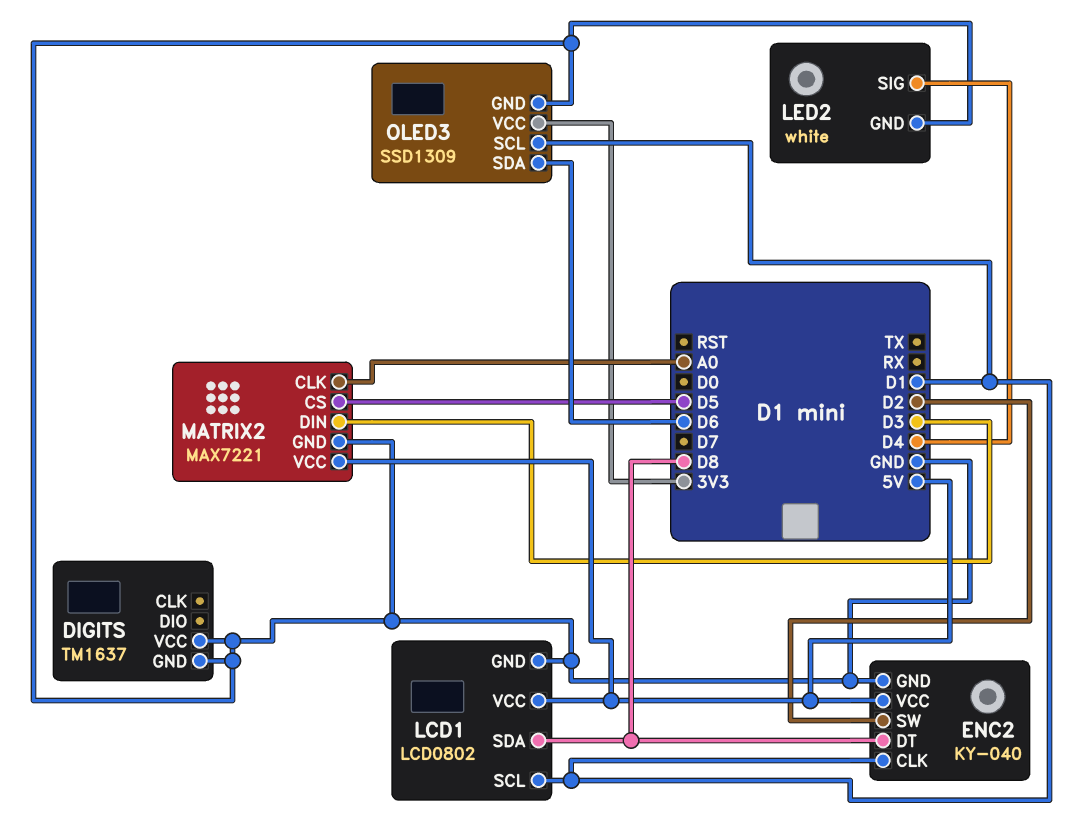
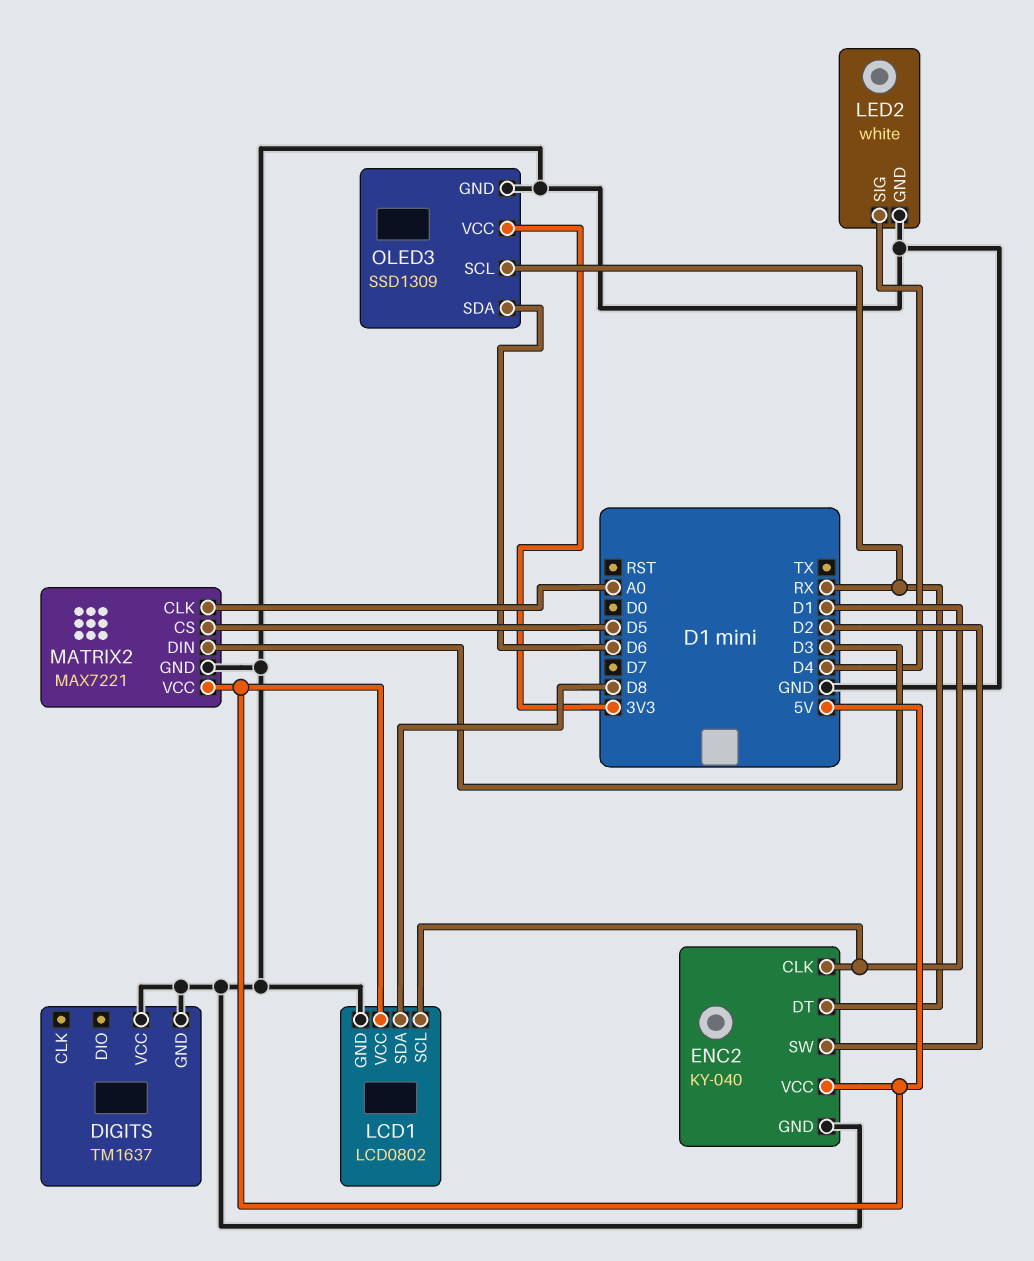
ENC2 pin DT: D8 -> RX
OLED3 pin SCL: D1 -> RX

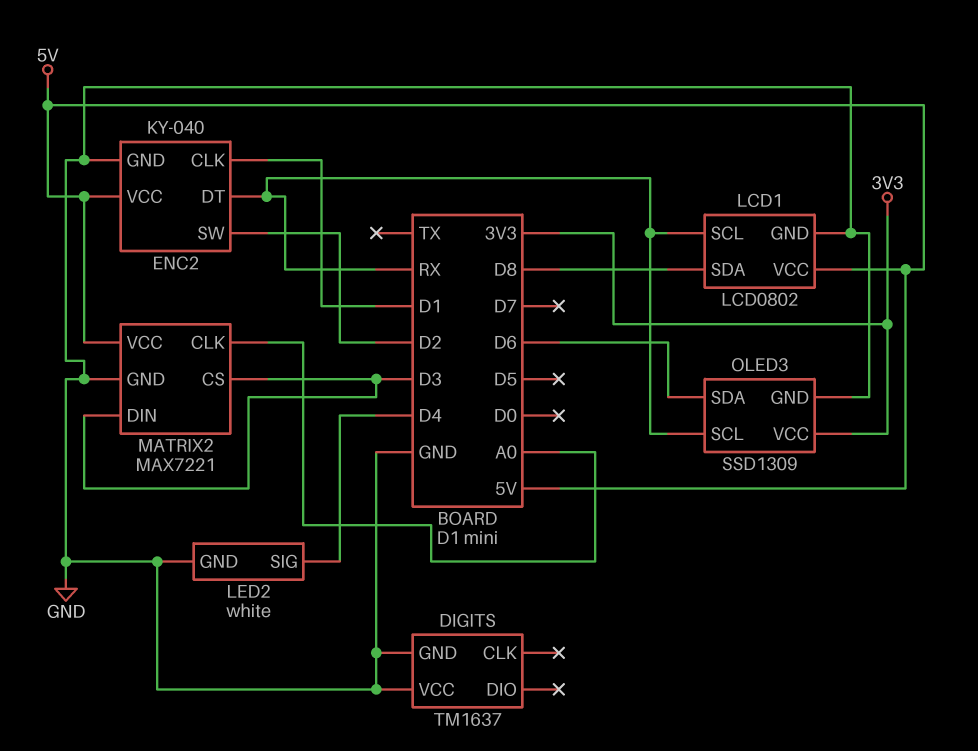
LCD1 pin SCL: D1 -> RX
MATRIX2 pin CS: D5 -> D3

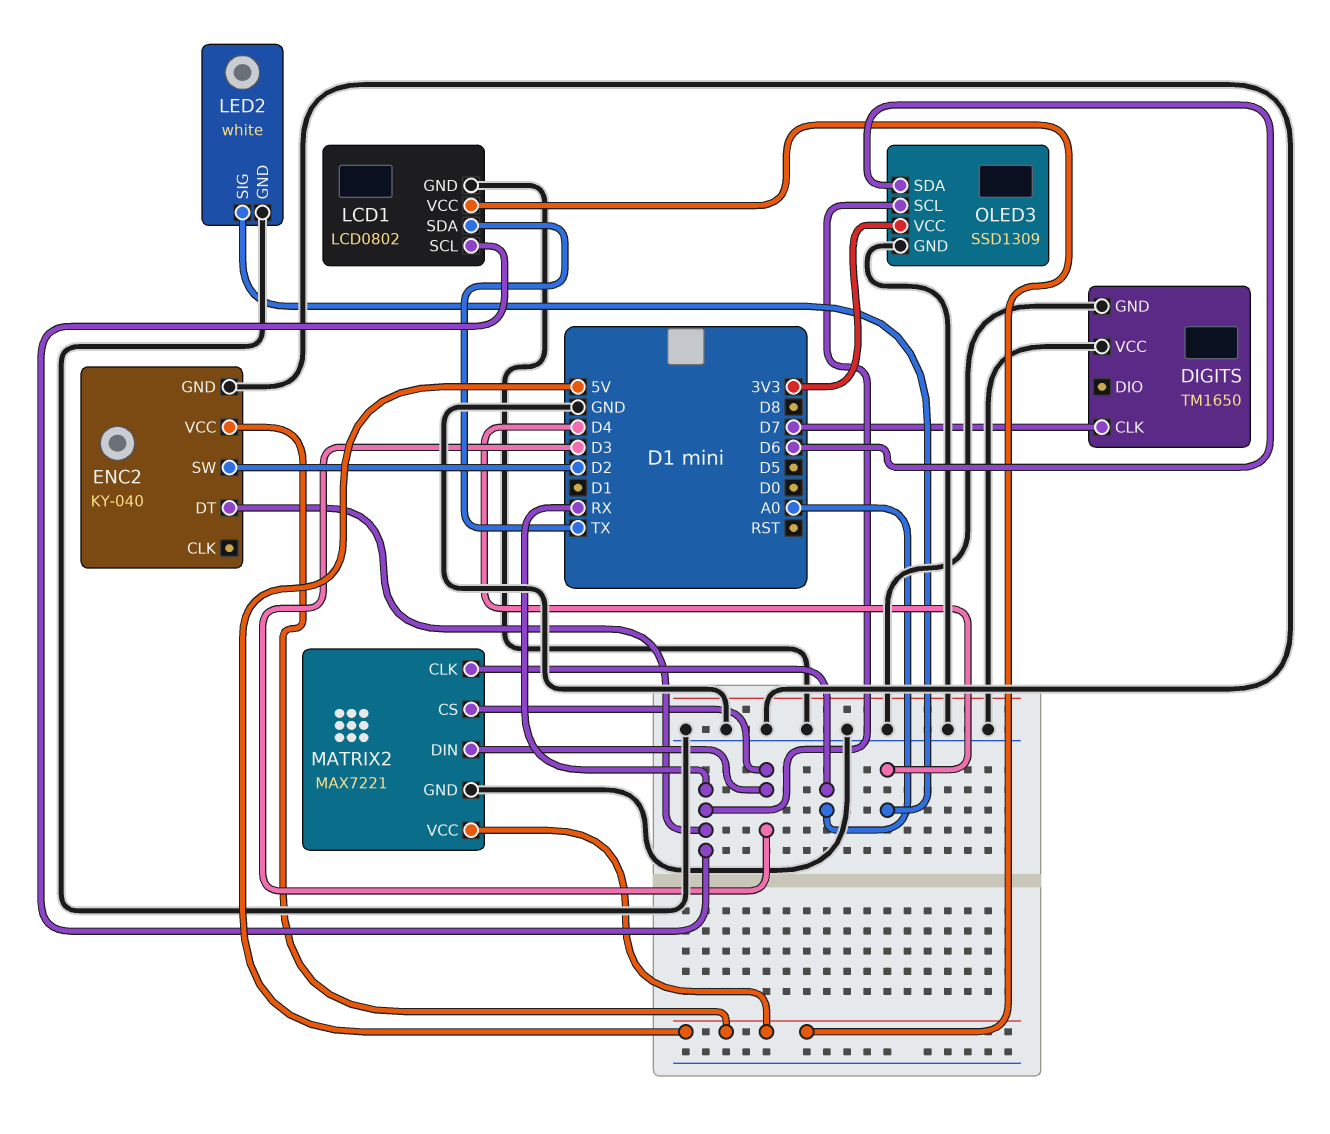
DIGITS: TM1637 -> TM1650
DIGITS pin CLK: none -> D7
ENC2 pin CLK: D1 -> none
LCD1 pin SDA: D8 -> TX

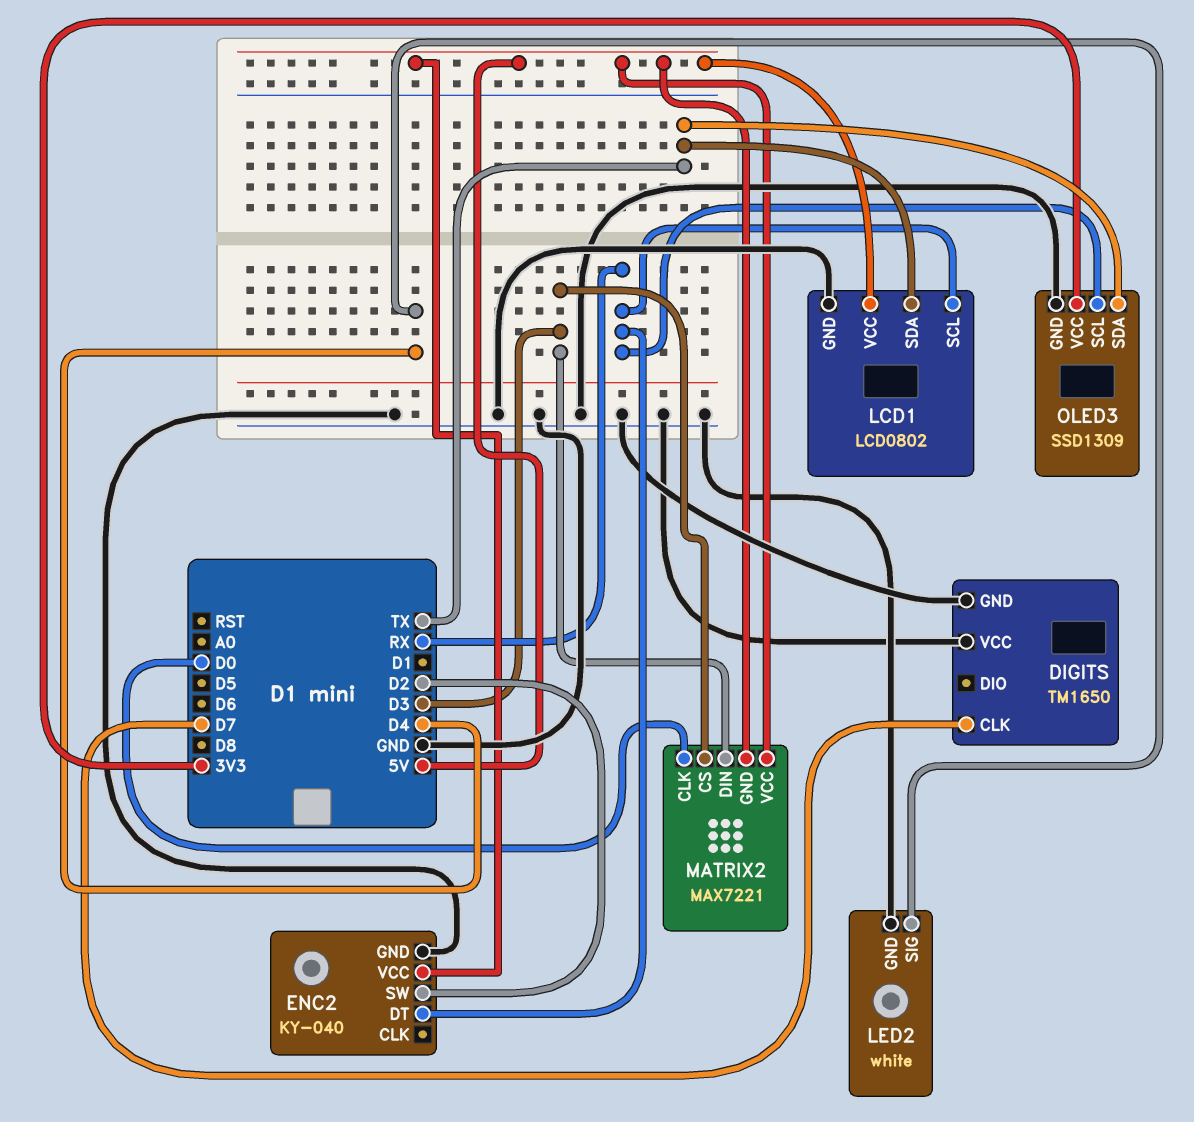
MATRIX2 pin CLK: A0 -> D0
MATRIX2 pin GND: GND -> 5V
OLED3 pin SDA: D6 -> TX

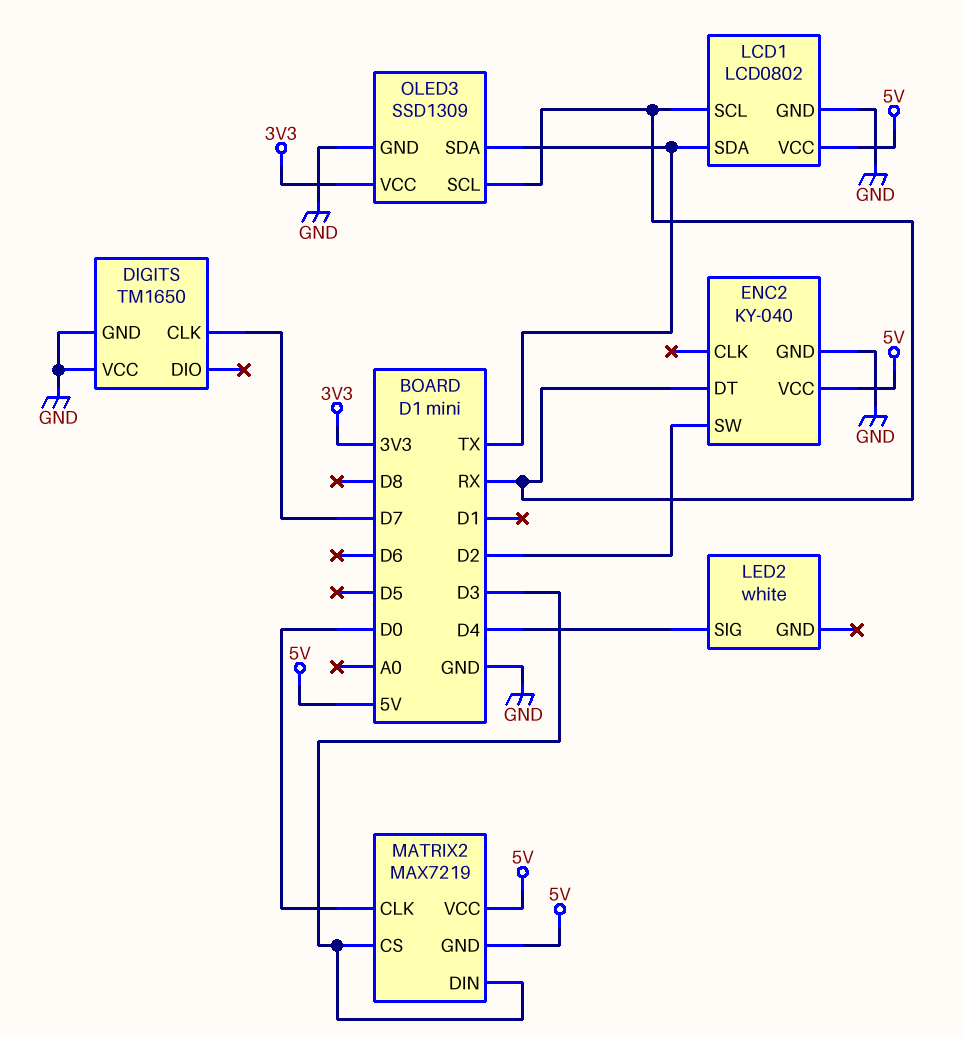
LED2 pin GND: GND -> none
MATRIX2: MAX7221 -> MAX7219

